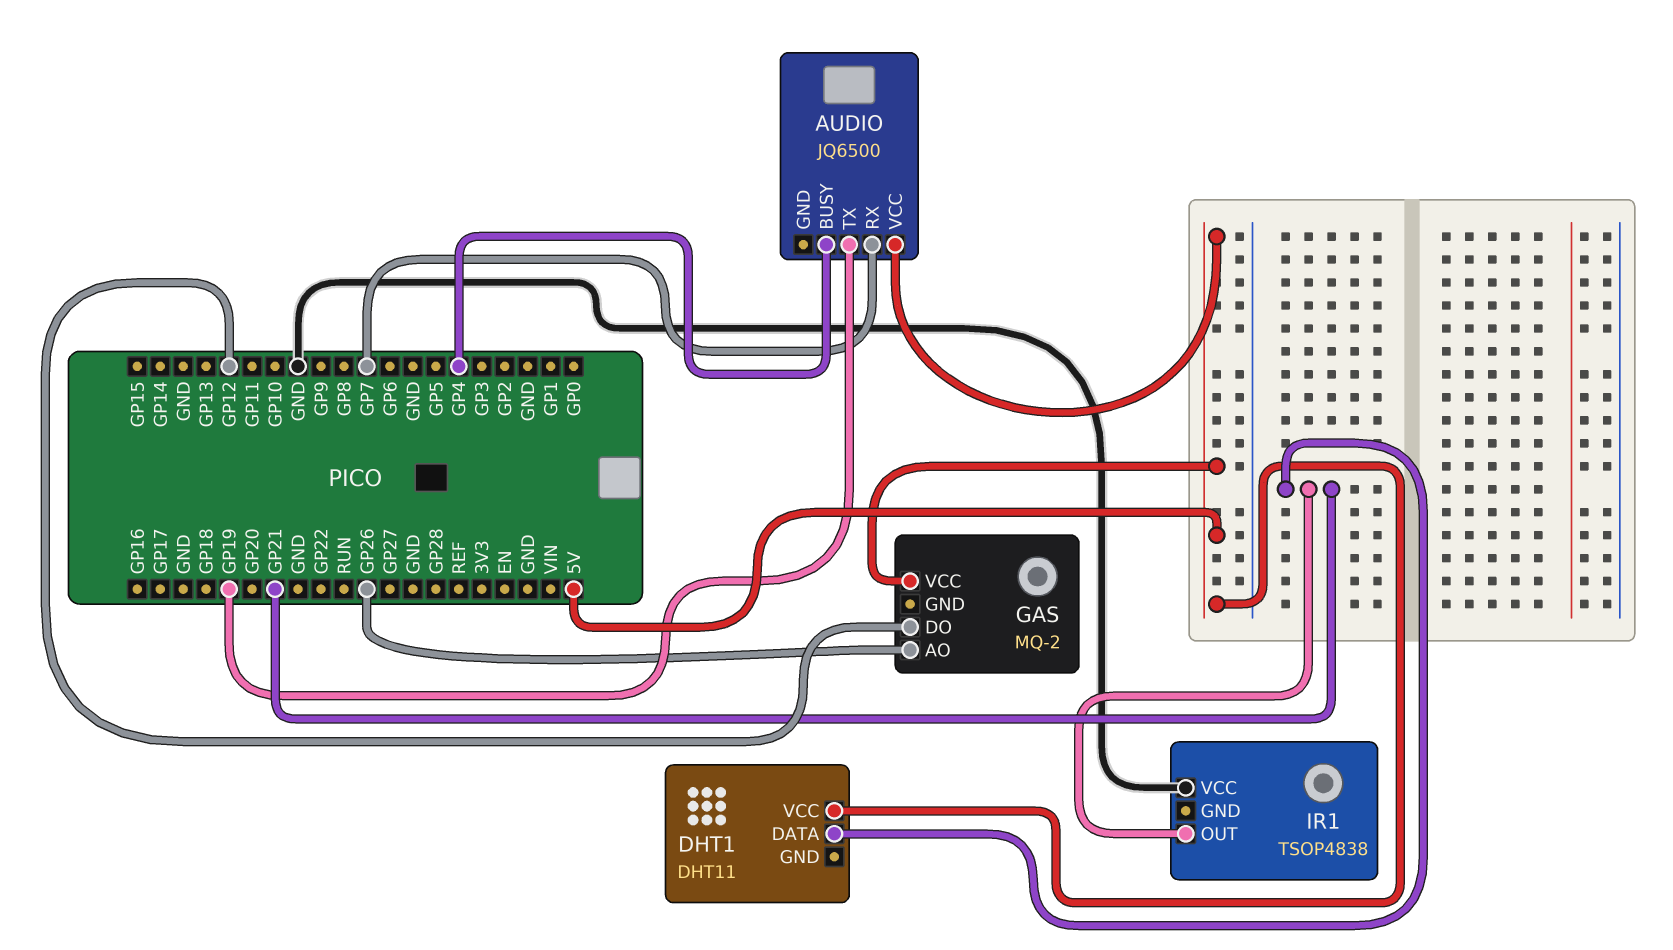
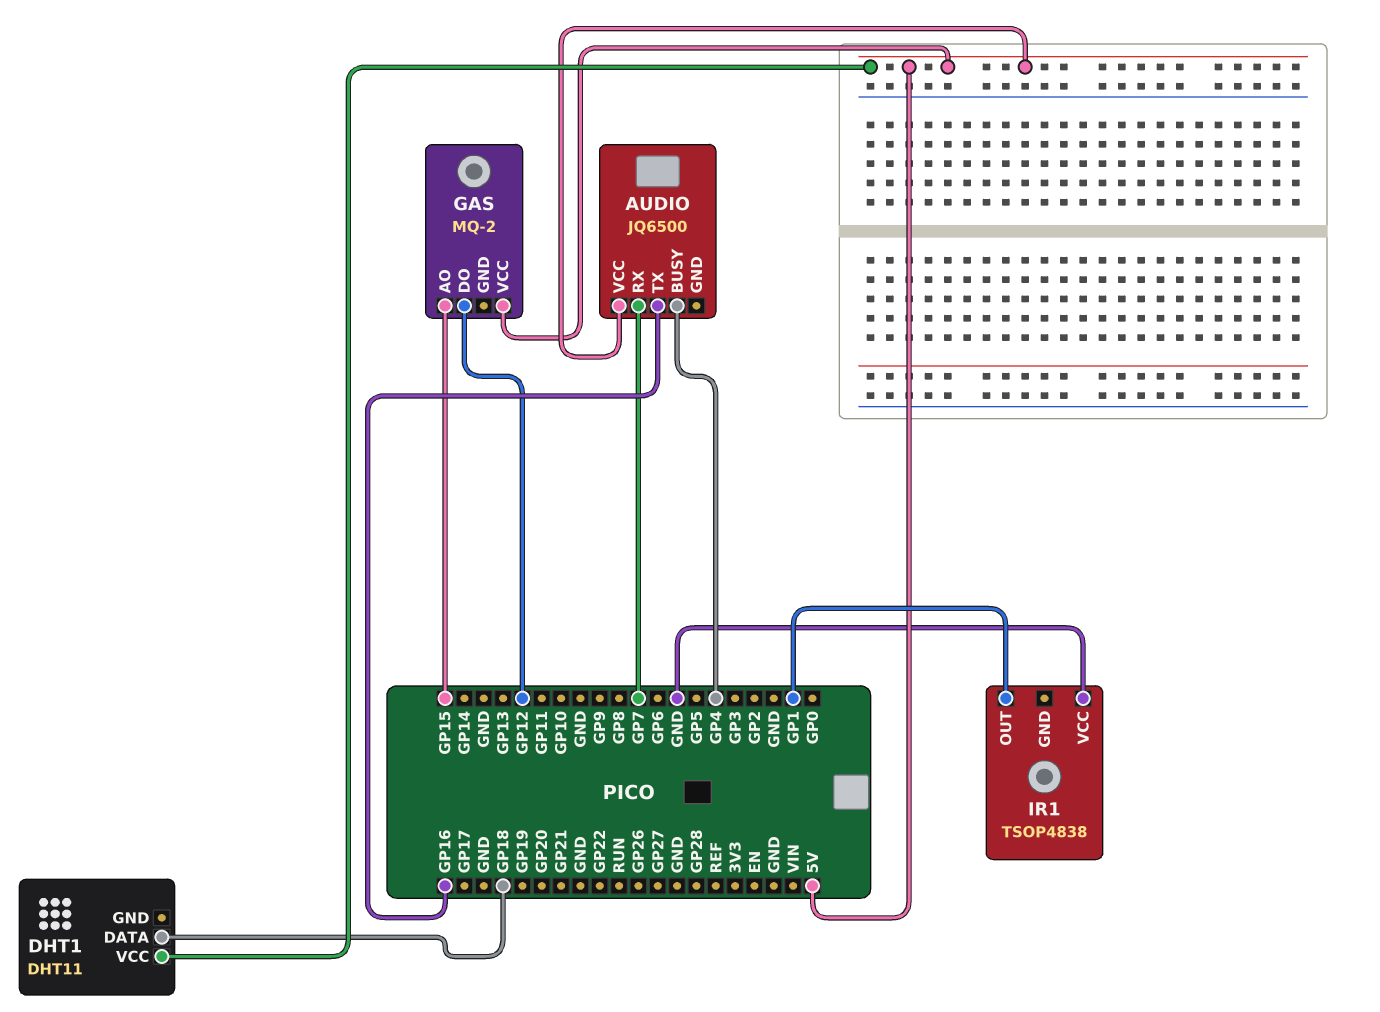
AUDIO pin TX: GP19 -> GP16
DHT1 pin DATA: GP21 -> GP18
GAS pin AO: GP26 -> GP15
IR1 pin OUT: GP21 -> GP1

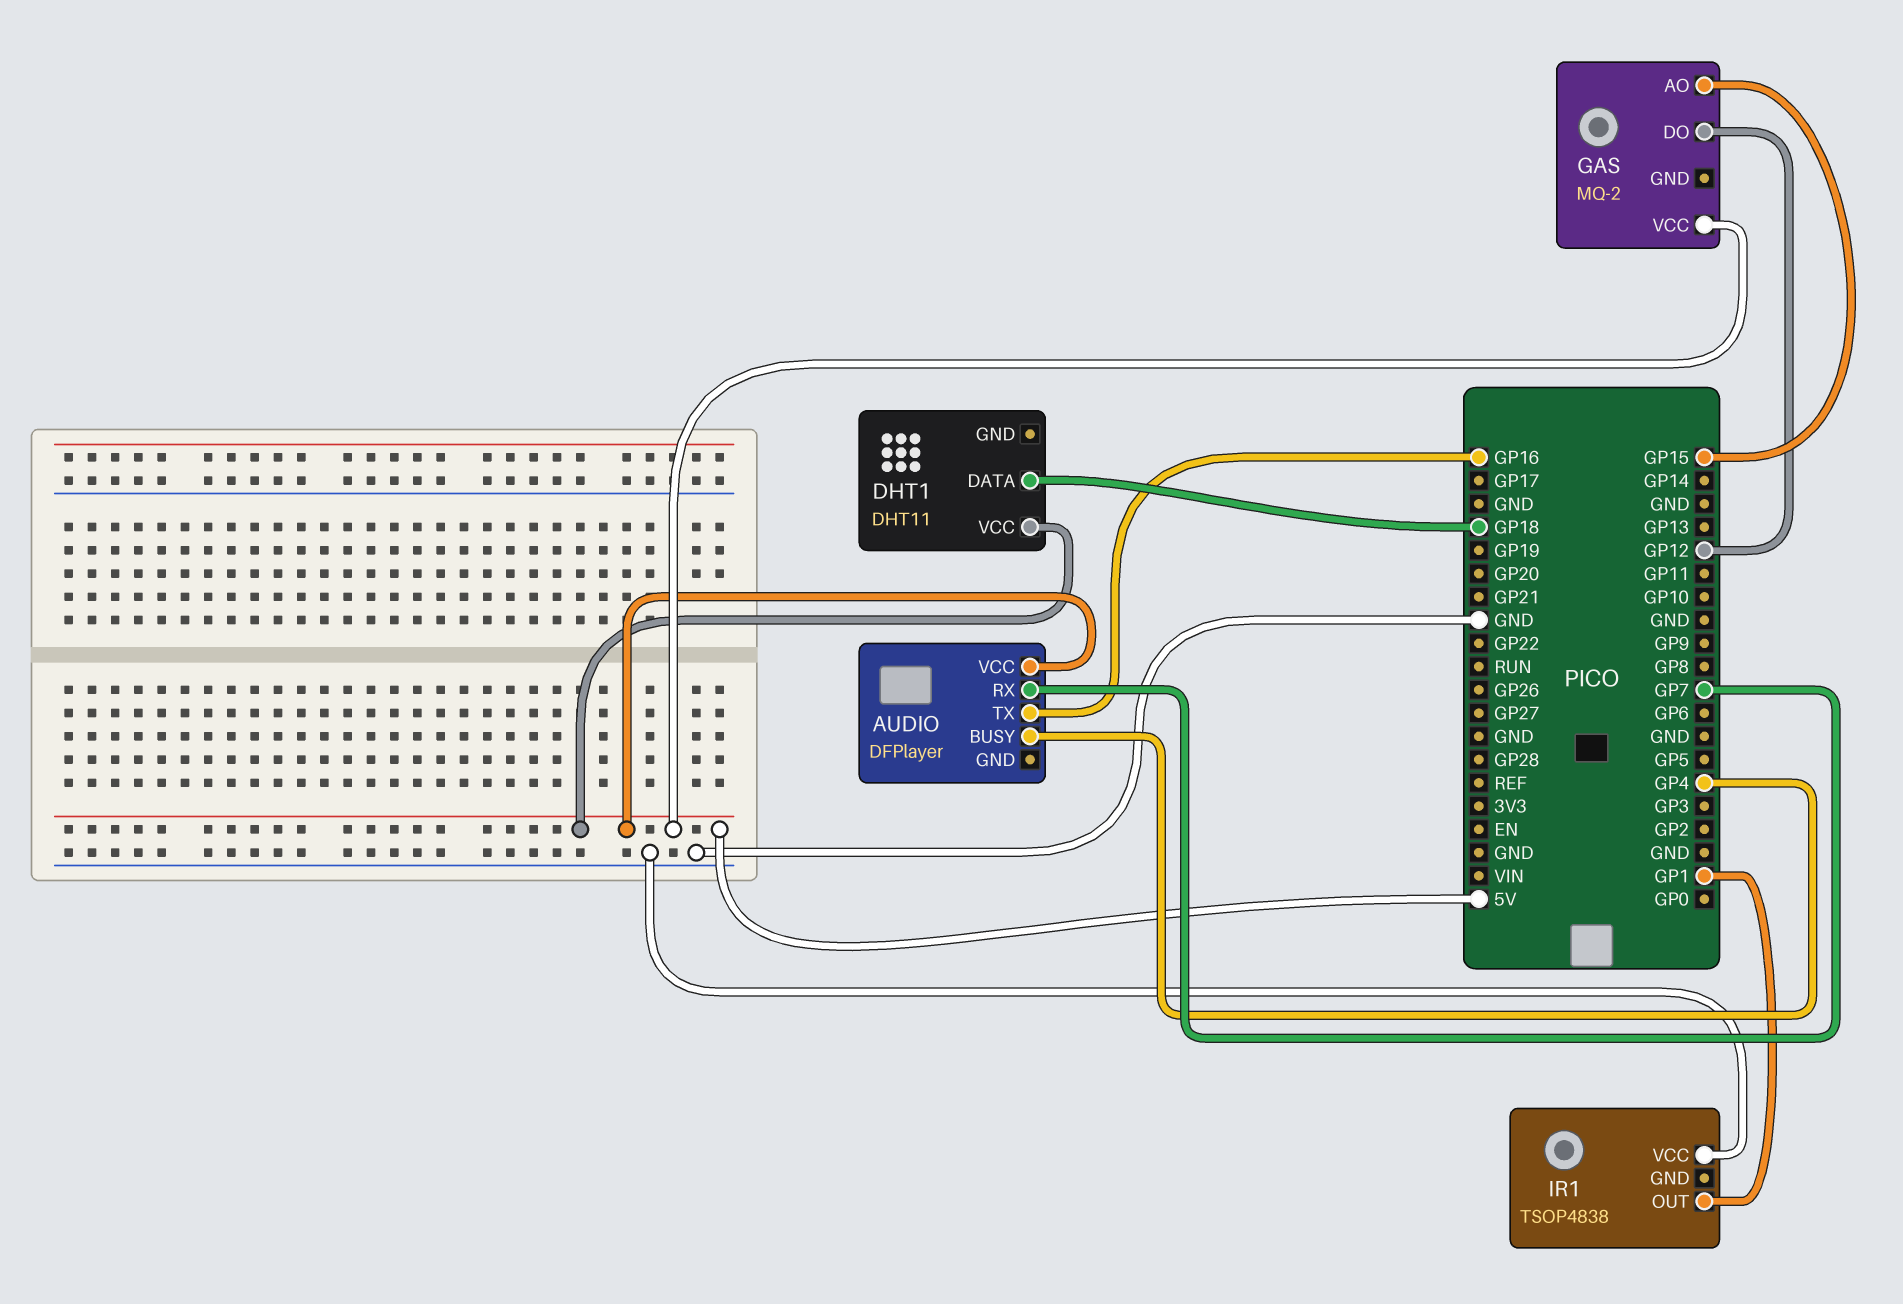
AUDIO: JQ6500 -> DFPlayer

